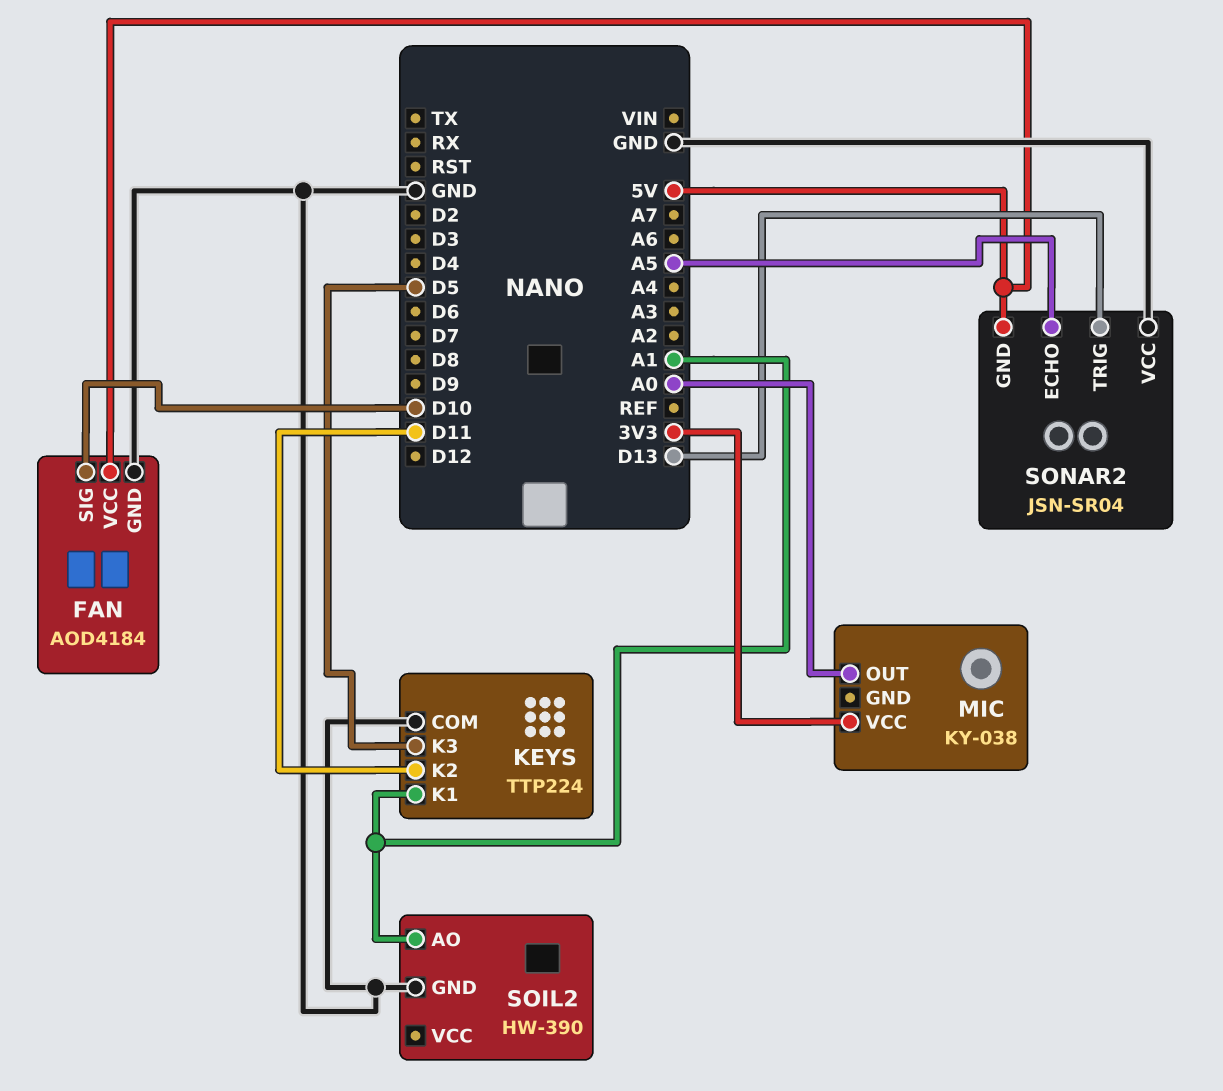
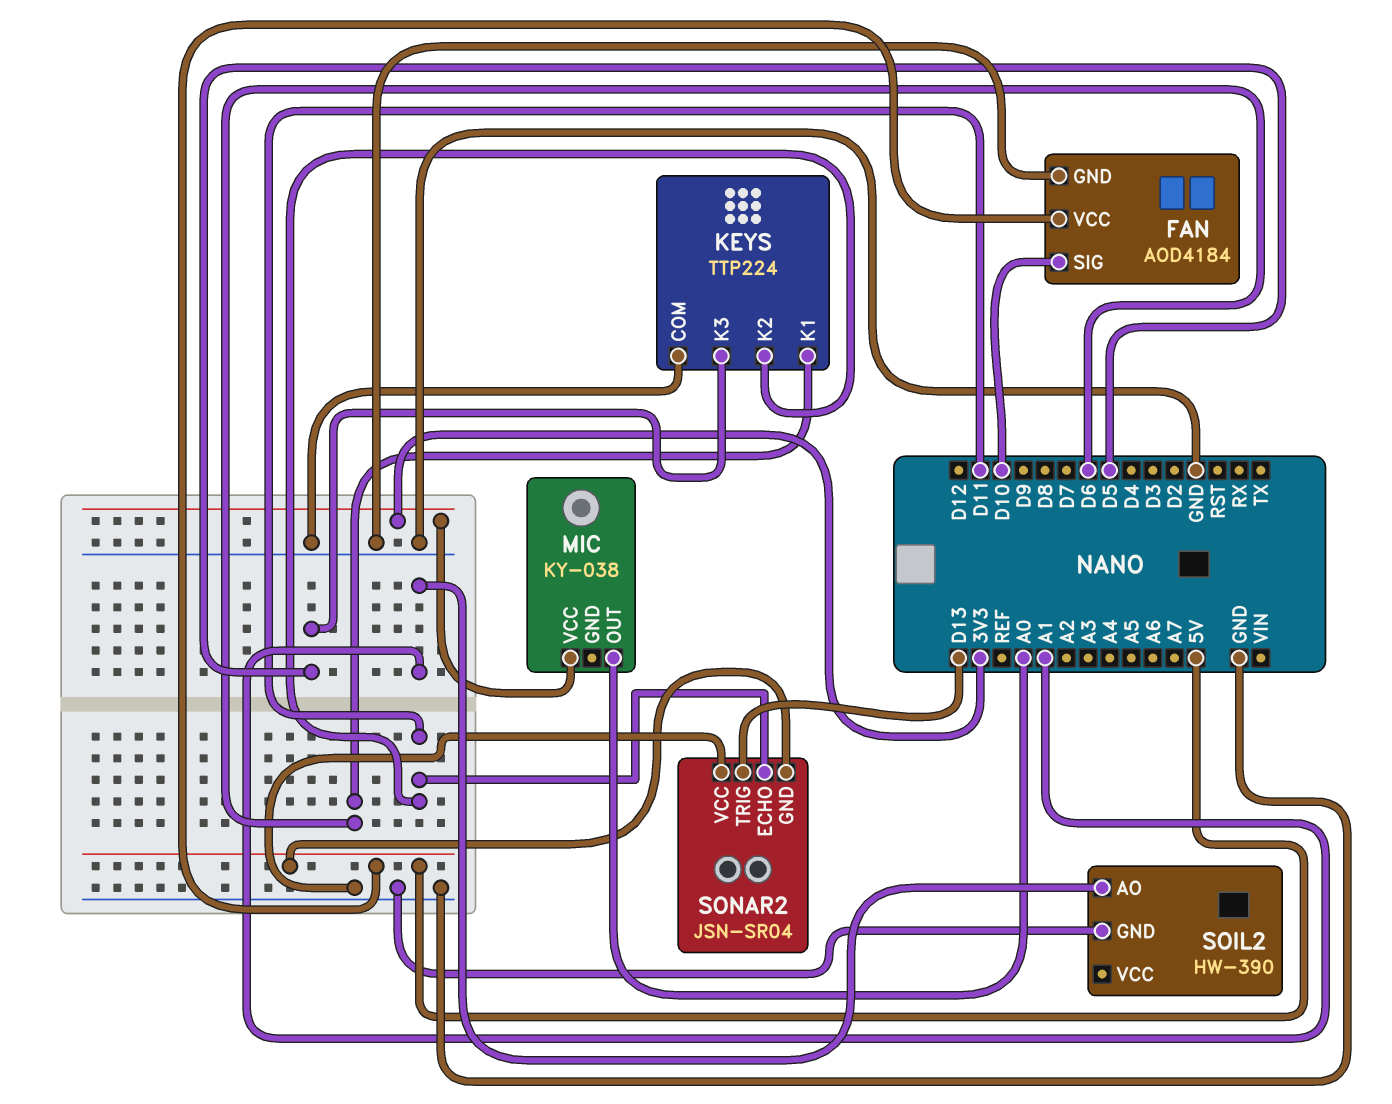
KEYS pin K1: A1 -> D6
SONAR2 pin ECHO: A5 -> D11

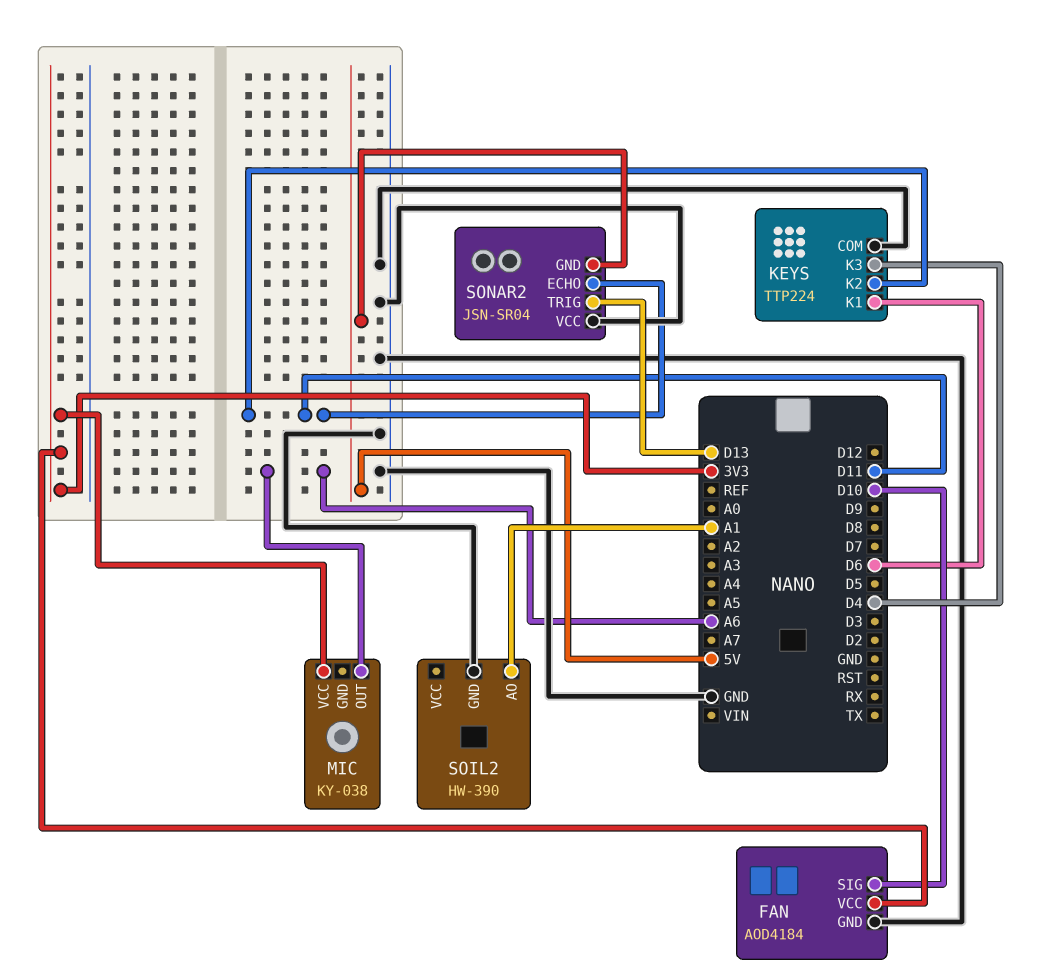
FAN pin VCC: 5V -> 3V3
KEYS pin K3: D5 -> D4
MIC pin OUT: A0 -> A6

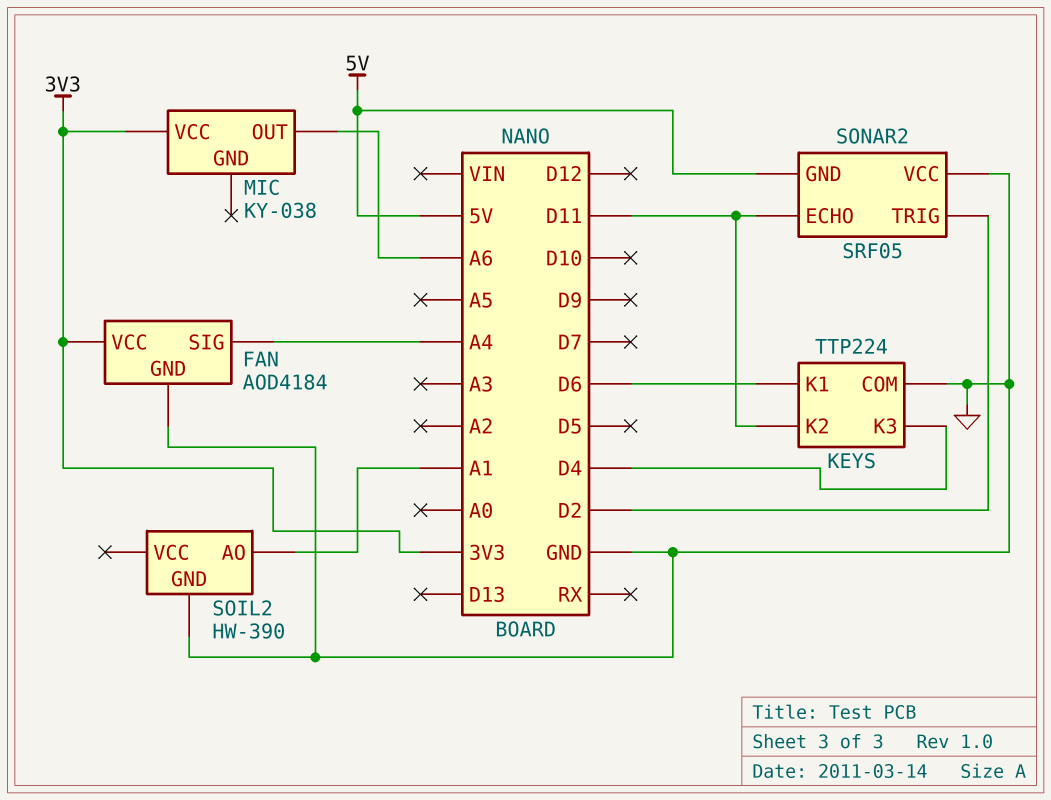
FAN pin SIG: D10 -> A4
SONAR2: JSN-SR04 -> SRF05
SONAR2 pin TRIG: D13 -> D2

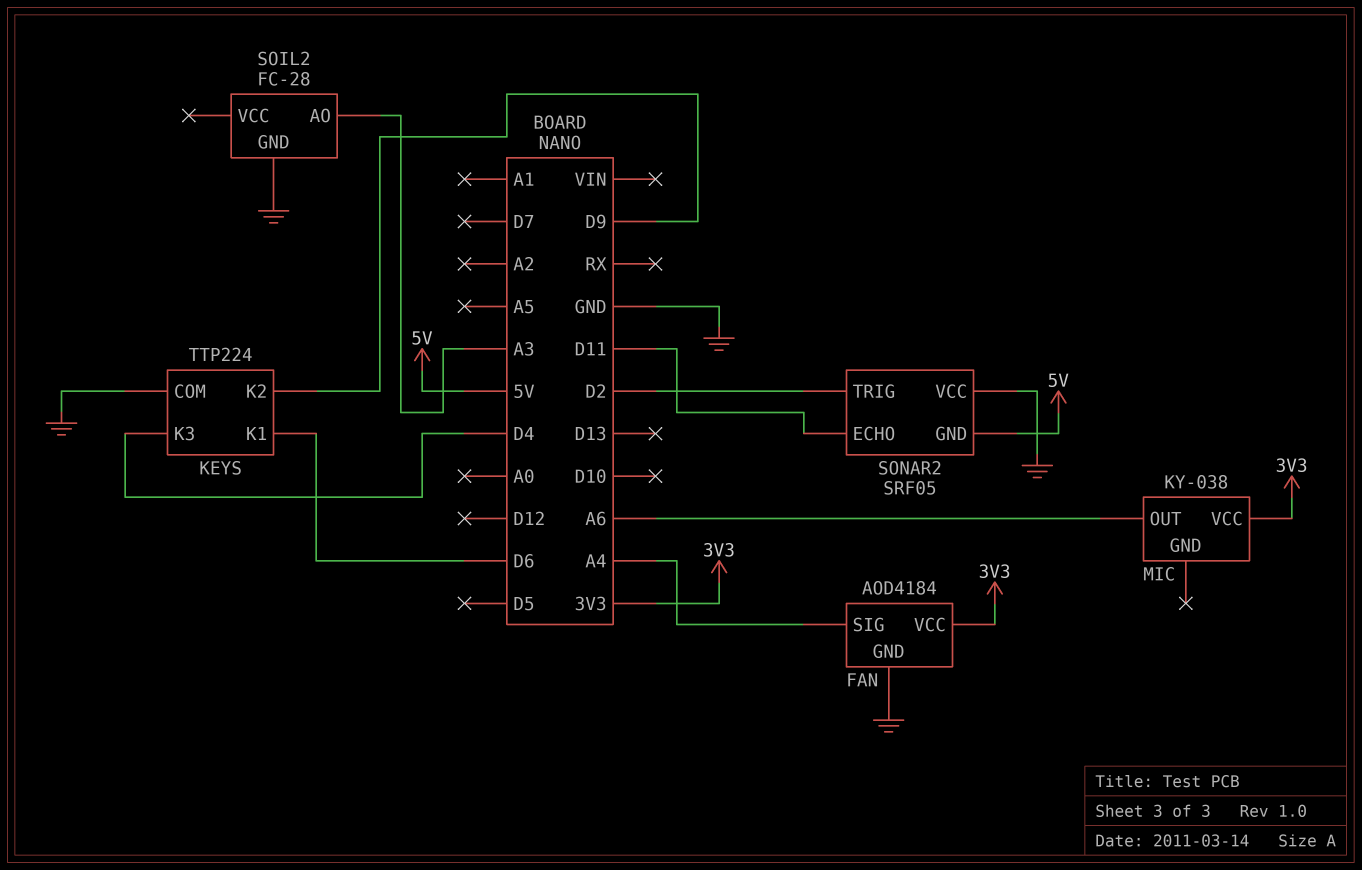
KEYS pin K2: D11 -> D9
SOIL2: HW-390 -> FC-28
SOIL2 pin AO: A1 -> A3

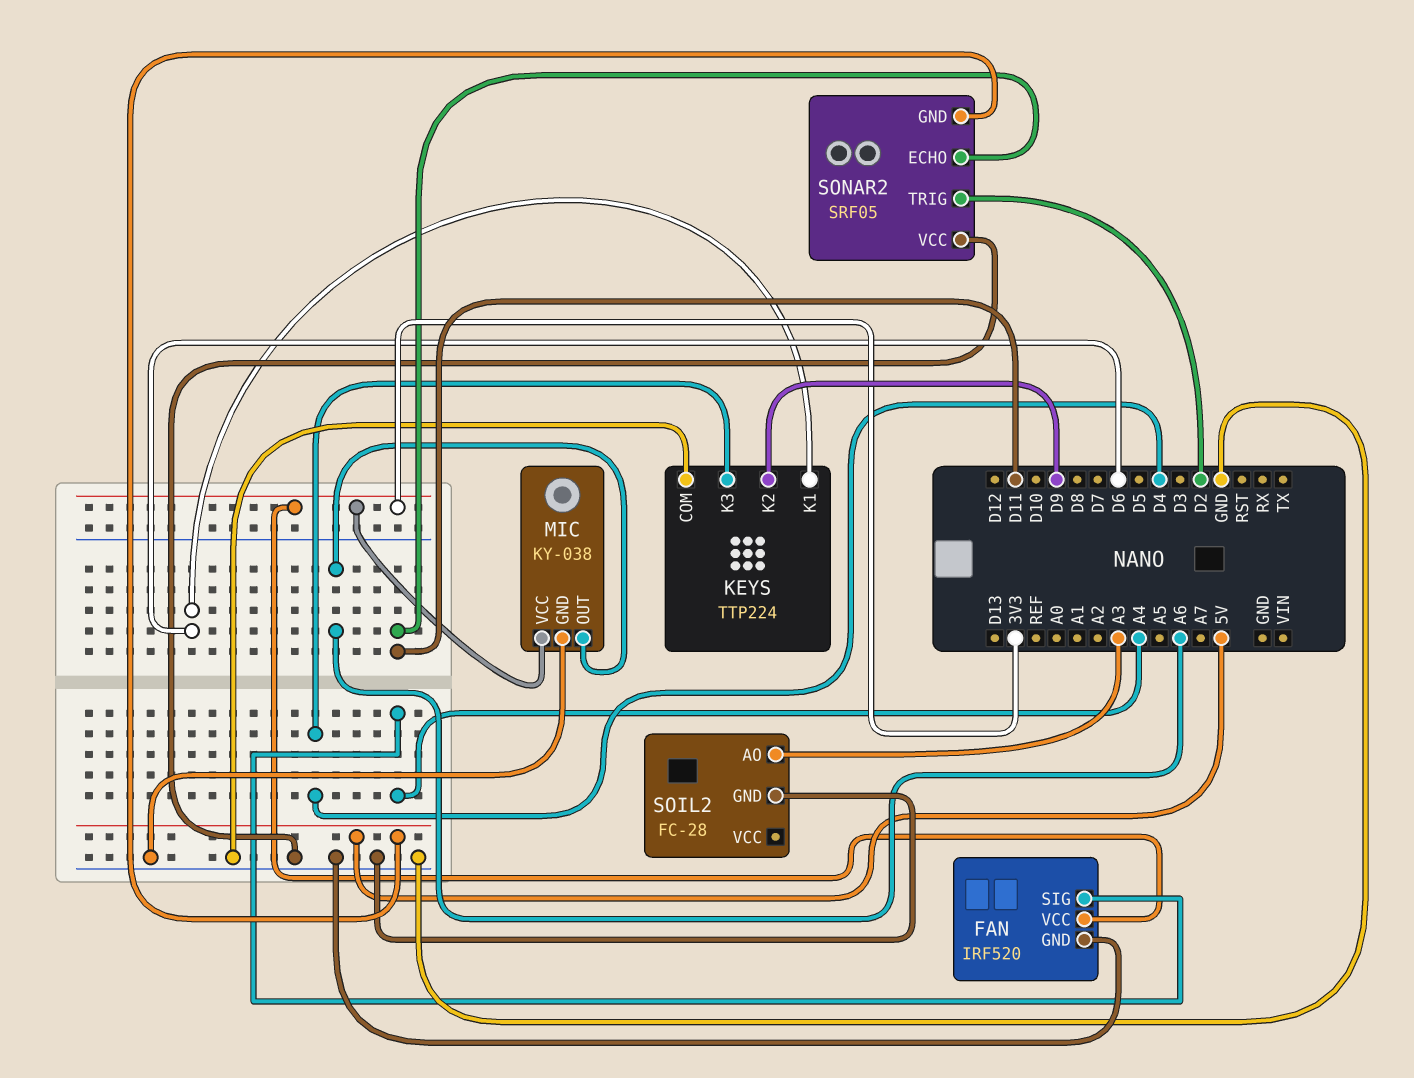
FAN: AOD4184 -> IRF520
MIC pin GND: none -> GND

